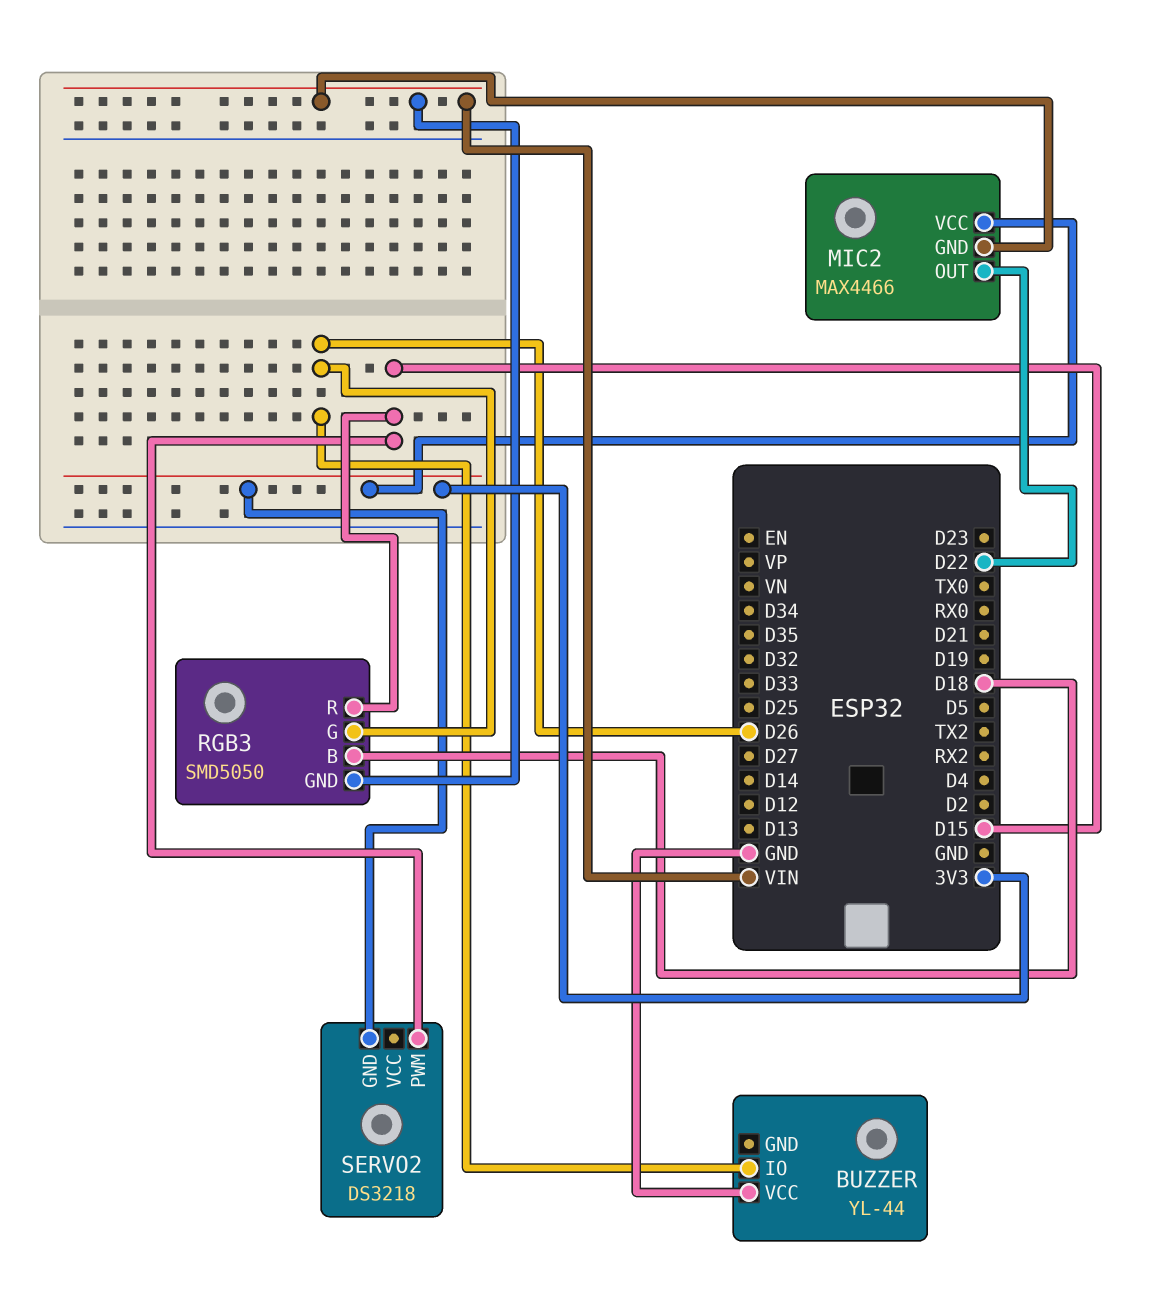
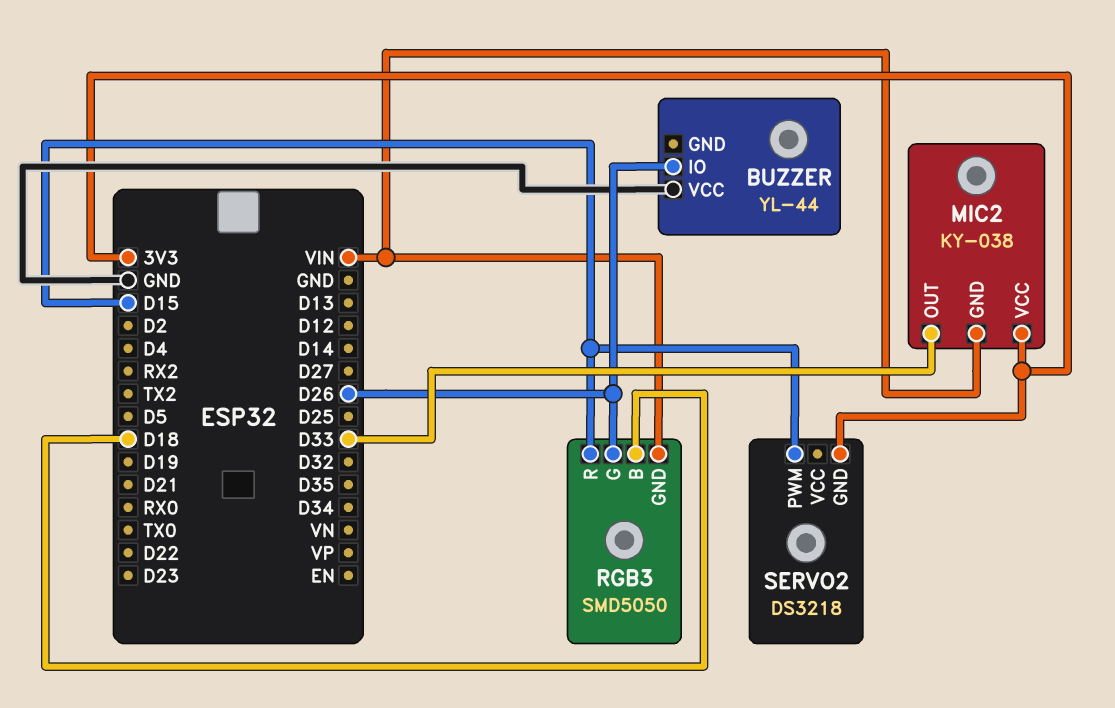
MIC2: MAX4466 -> KY-038
MIC2 pin OUT: D22 -> D33

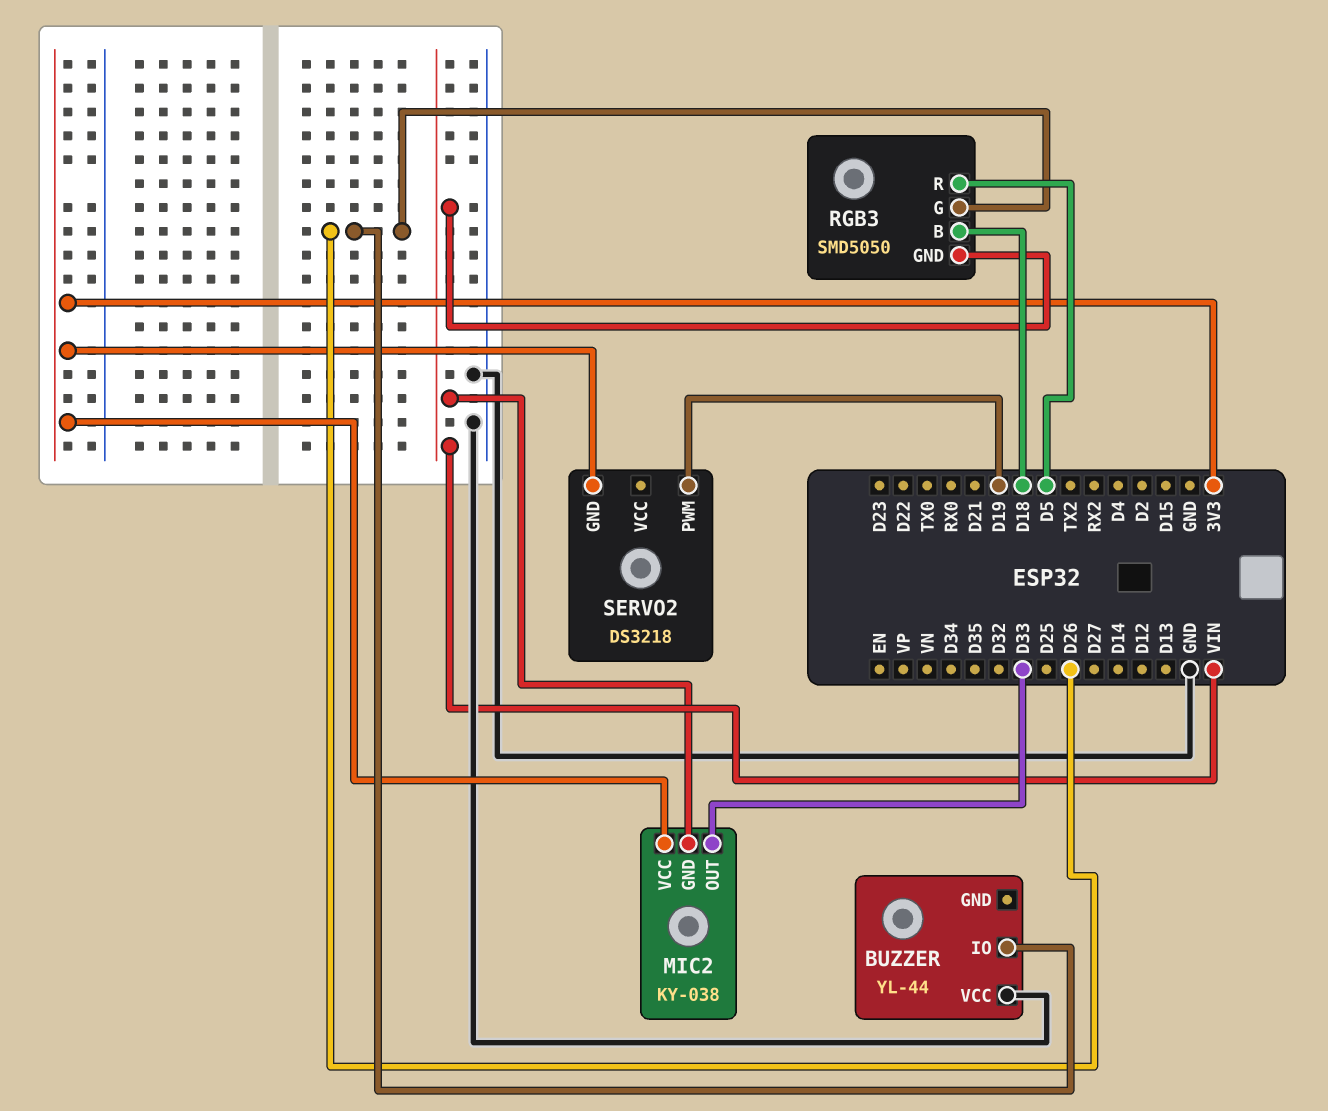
RGB3 pin R: D15 -> D5
SERVO2 pin PWM: D15 -> D19

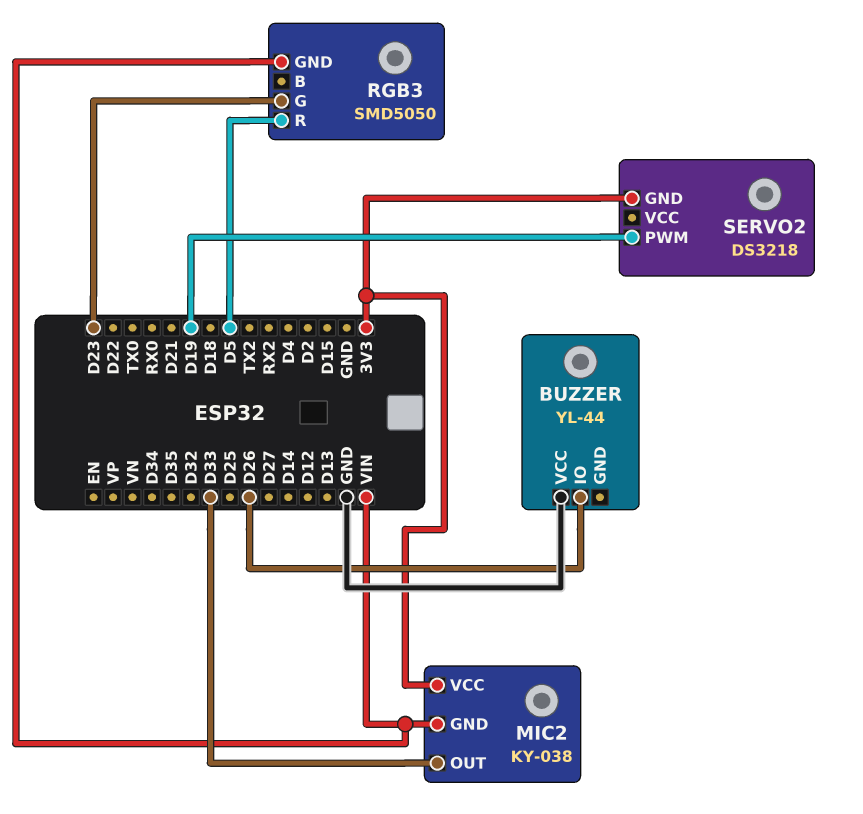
RGB3 pin B: D18 -> none
RGB3 pin G: D26 -> D23

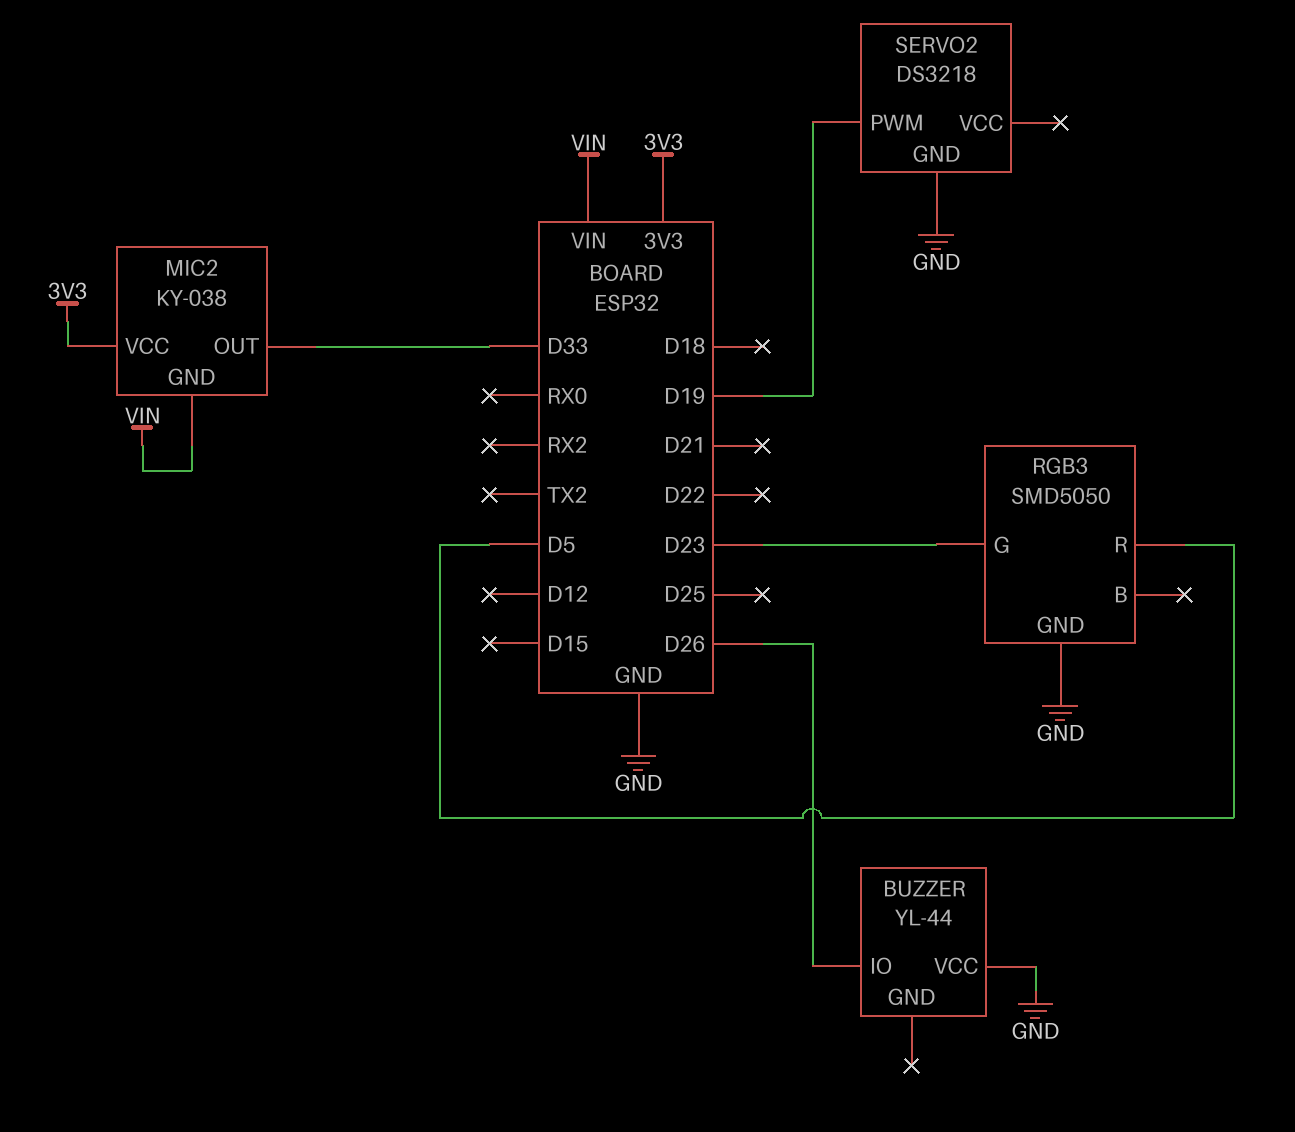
RGB3 pin GND: VIN -> GND
SERVO2 pin GND: 3V3 -> GND

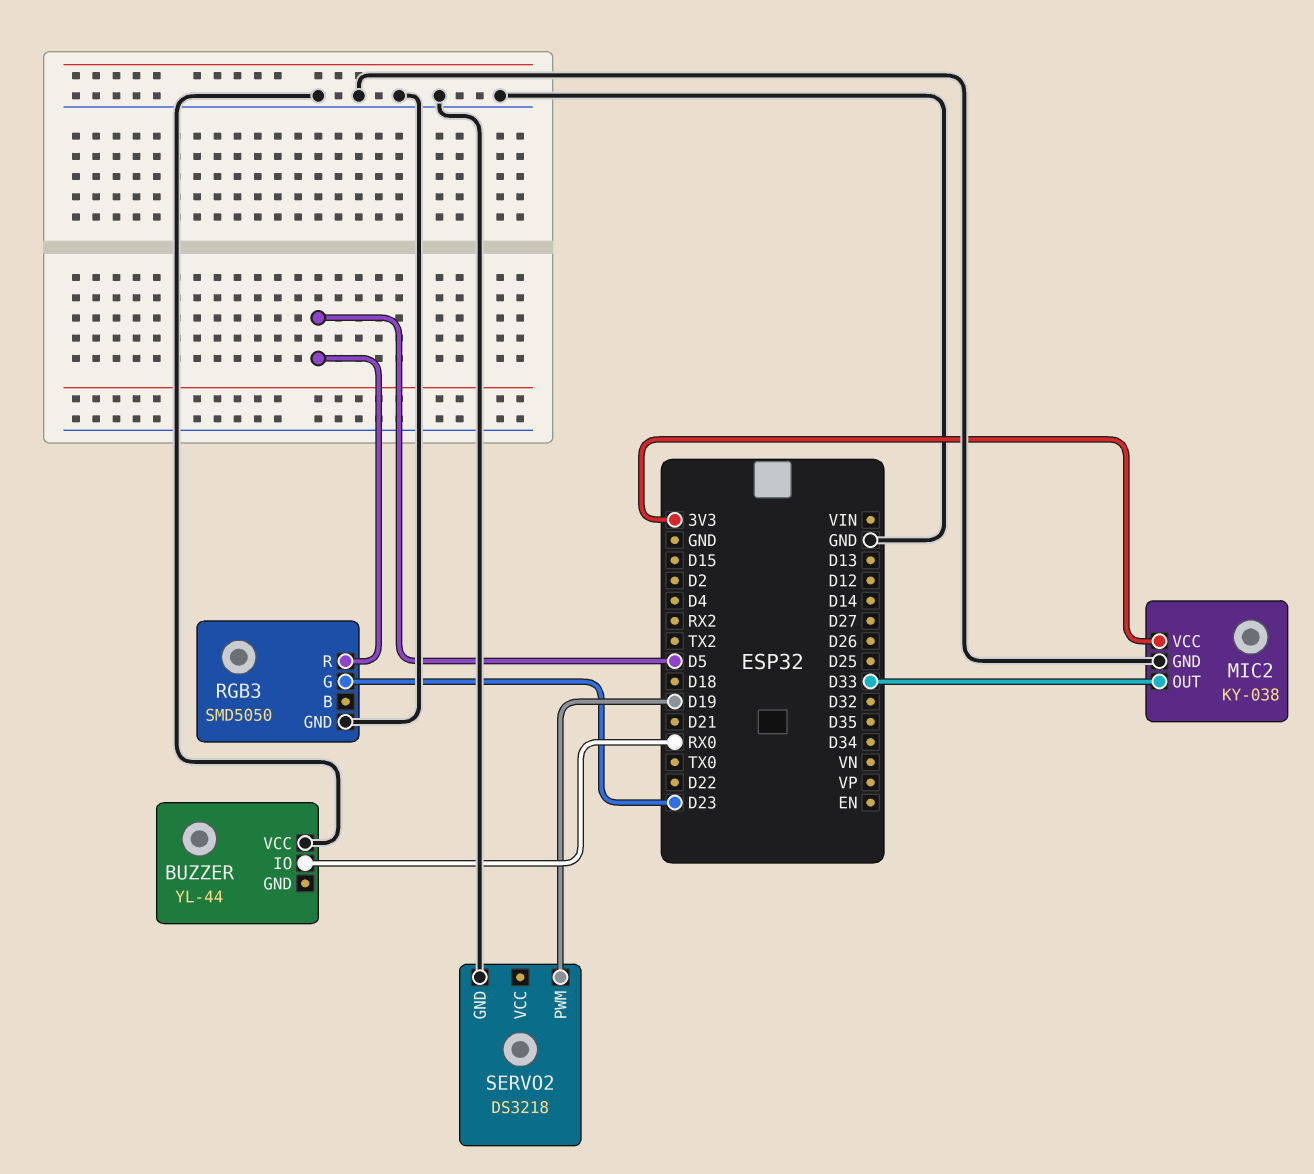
BUZZER pin IO: D26 -> RX0
MIC2 pin GND: VIN -> GND

